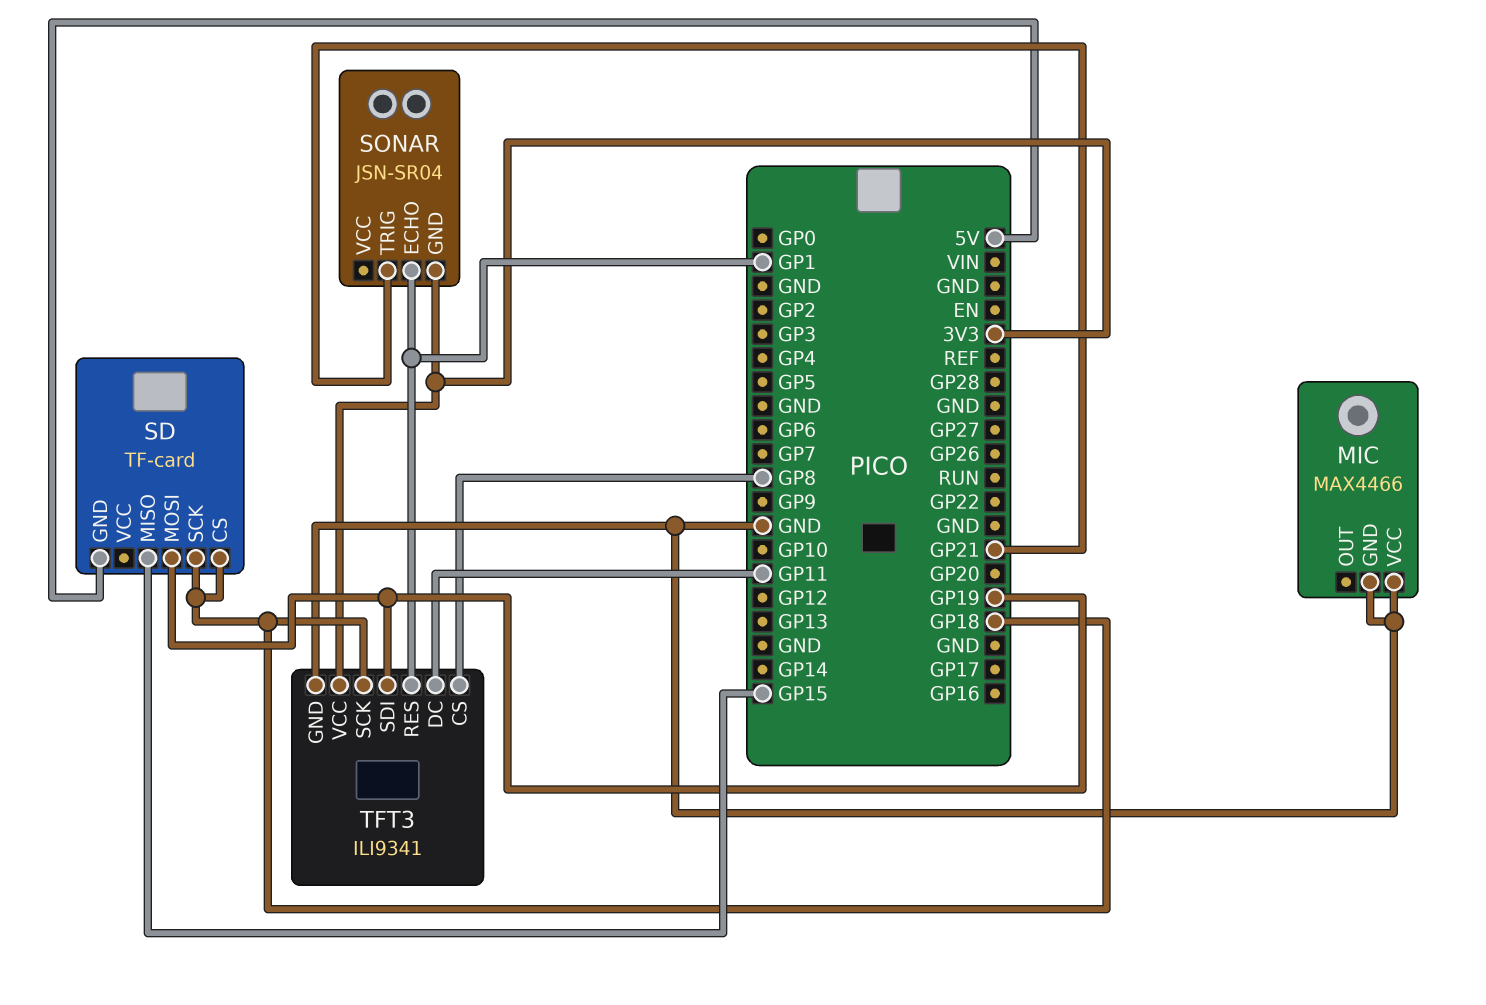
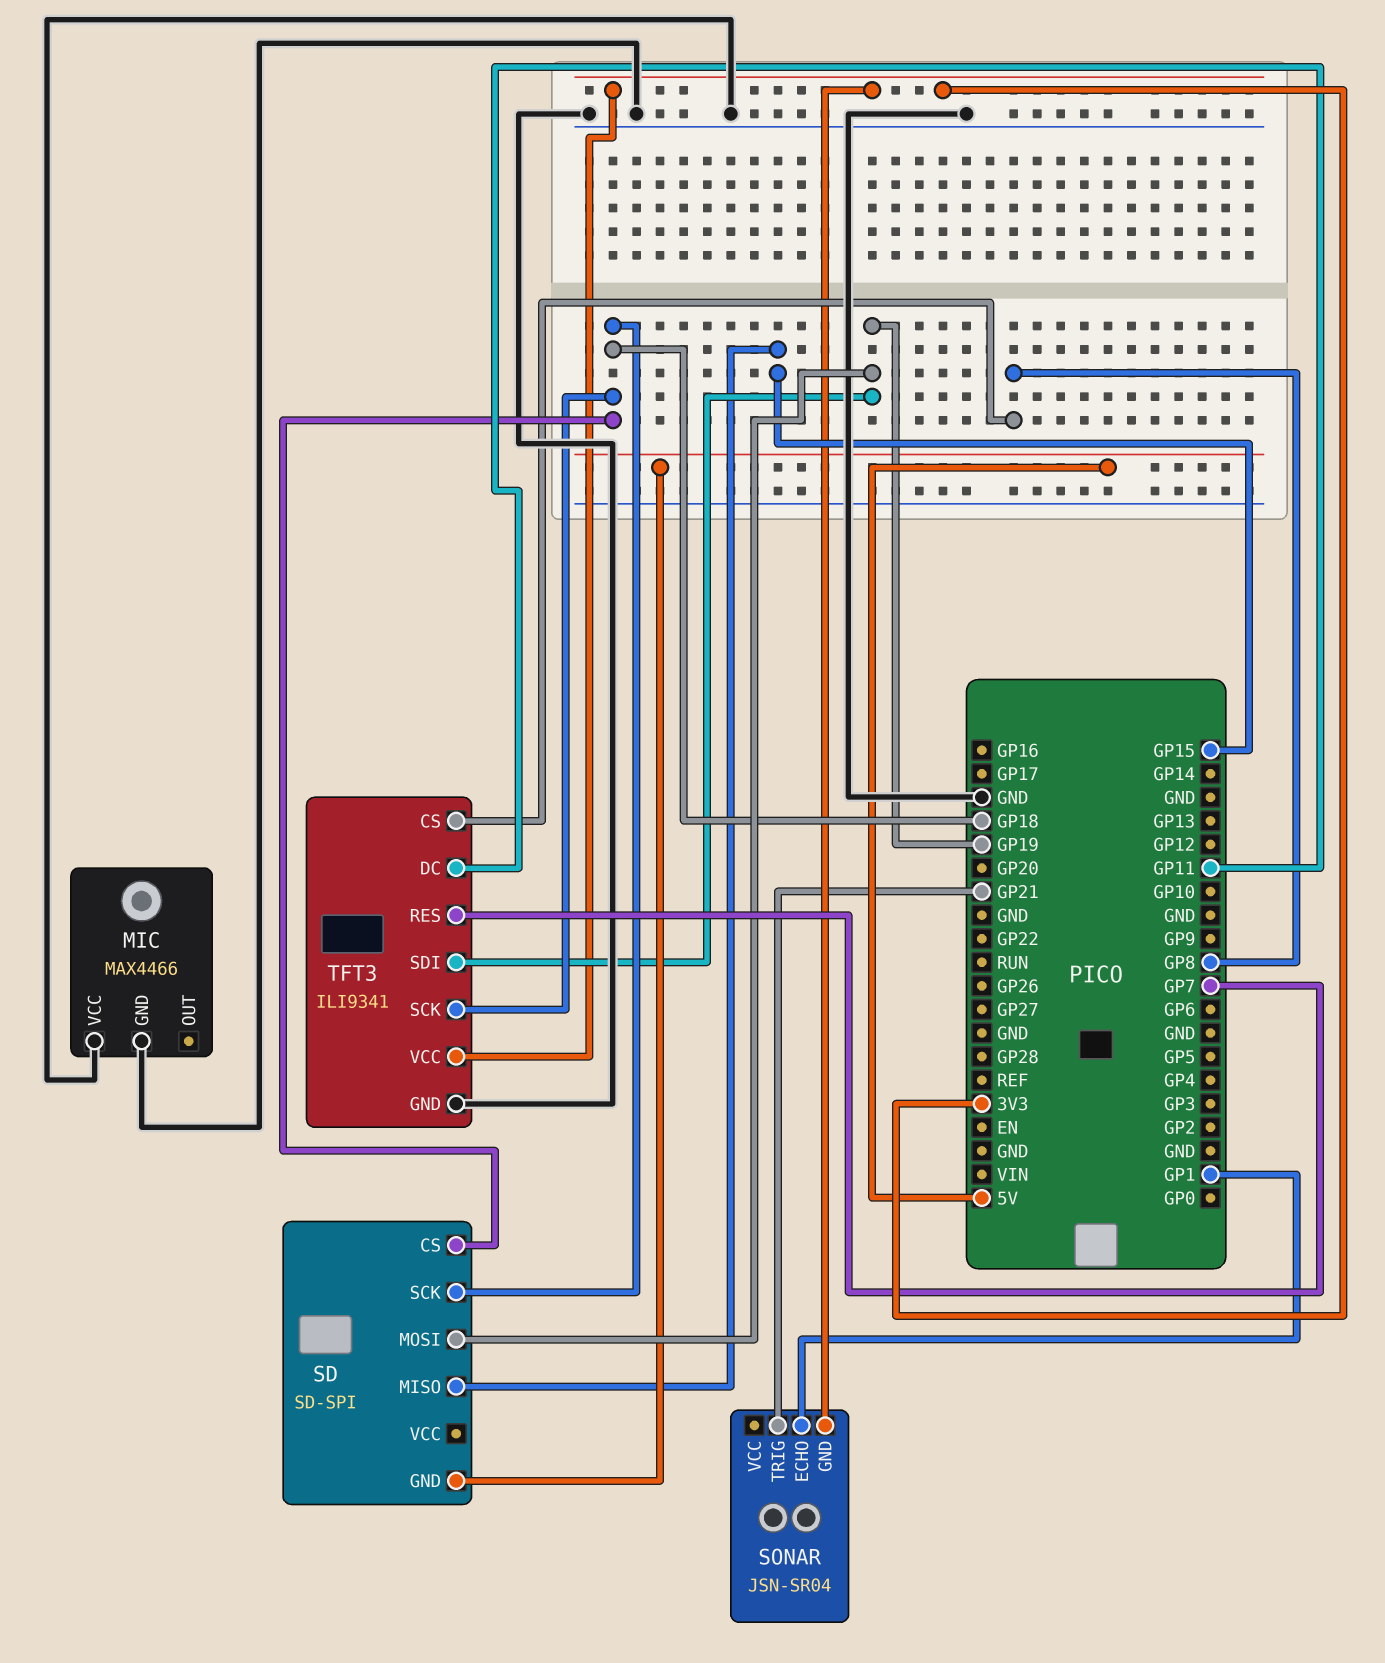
SD: TF-card -> SD-SPI
TFT3 pin RES: GP1 -> GP7

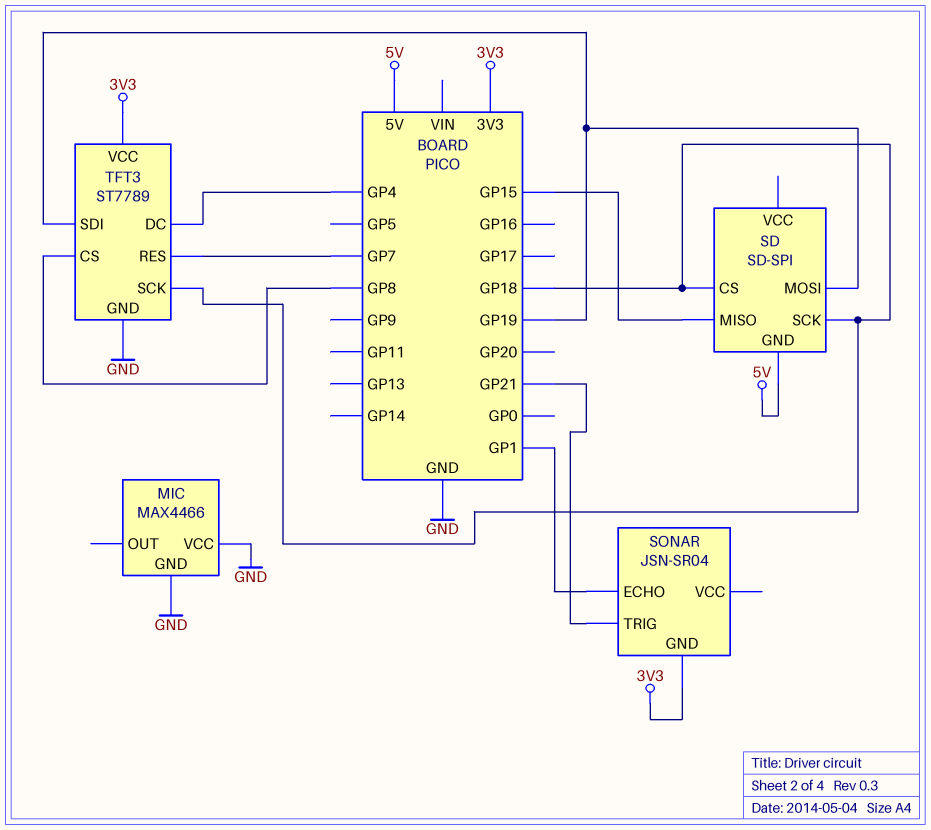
TFT3: ILI9341 -> ST7789
TFT3 pin DC: GP11 -> GP4

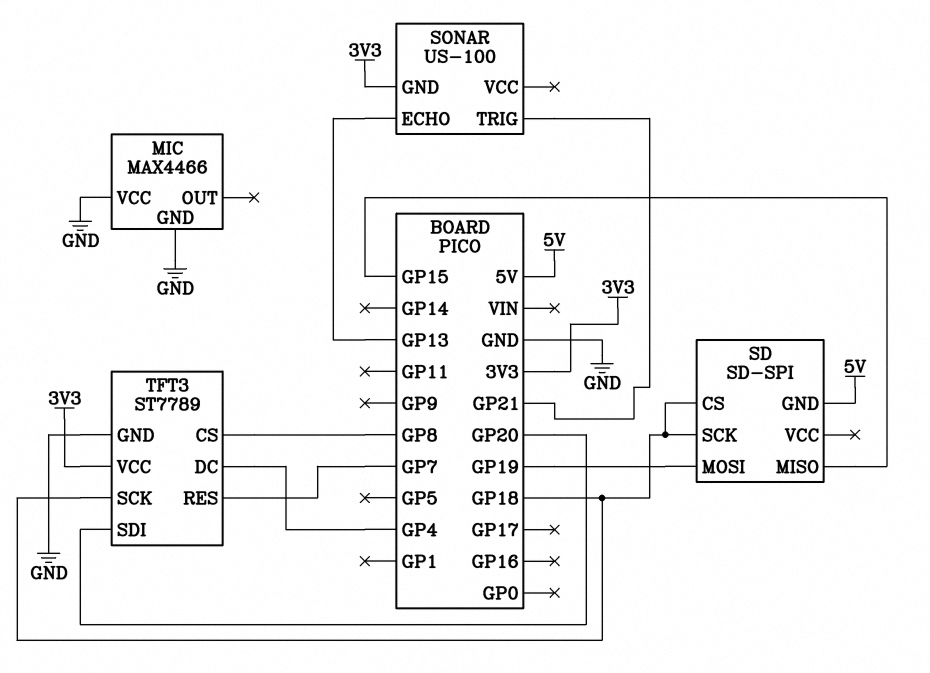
SONAR: JSN-SR04 -> US-100
SONAR pin ECHO: GP1 -> GP13
TFT3 pin SDI: GP19 -> GP20

